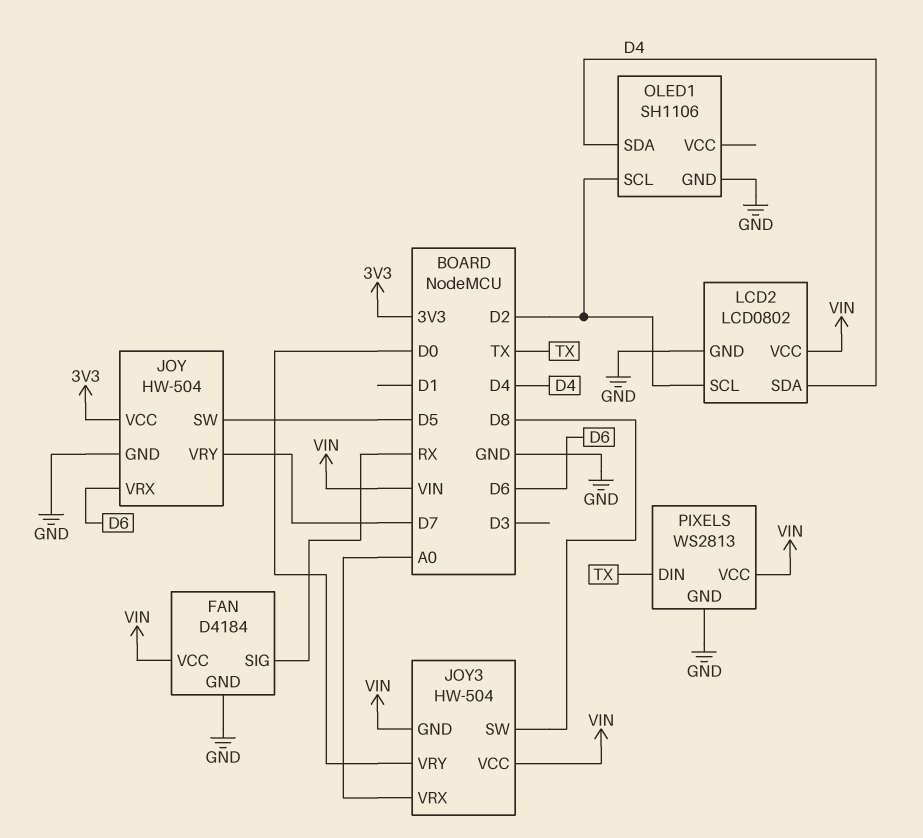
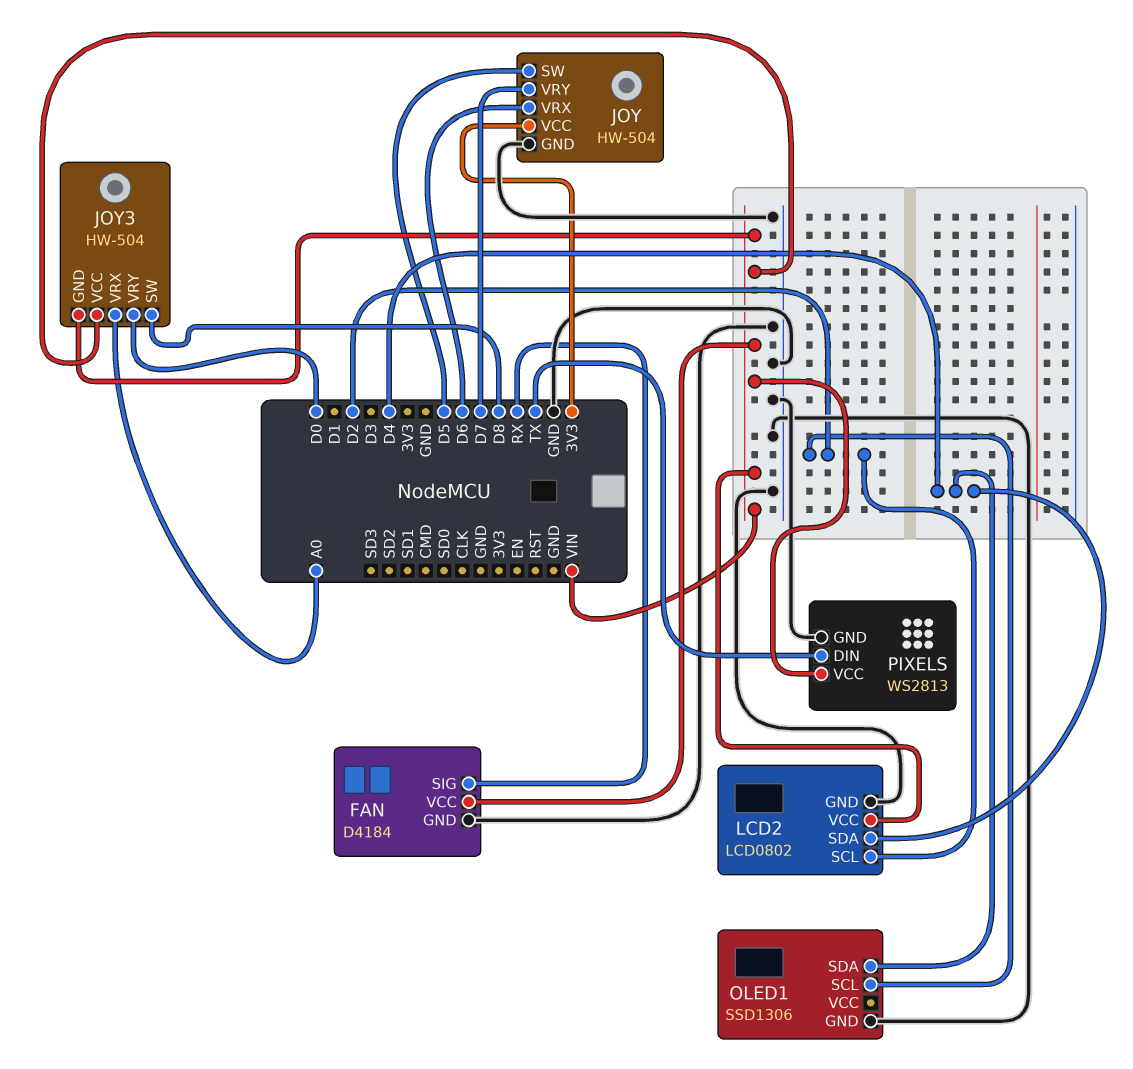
OLED1: SH1106 -> SSD1306

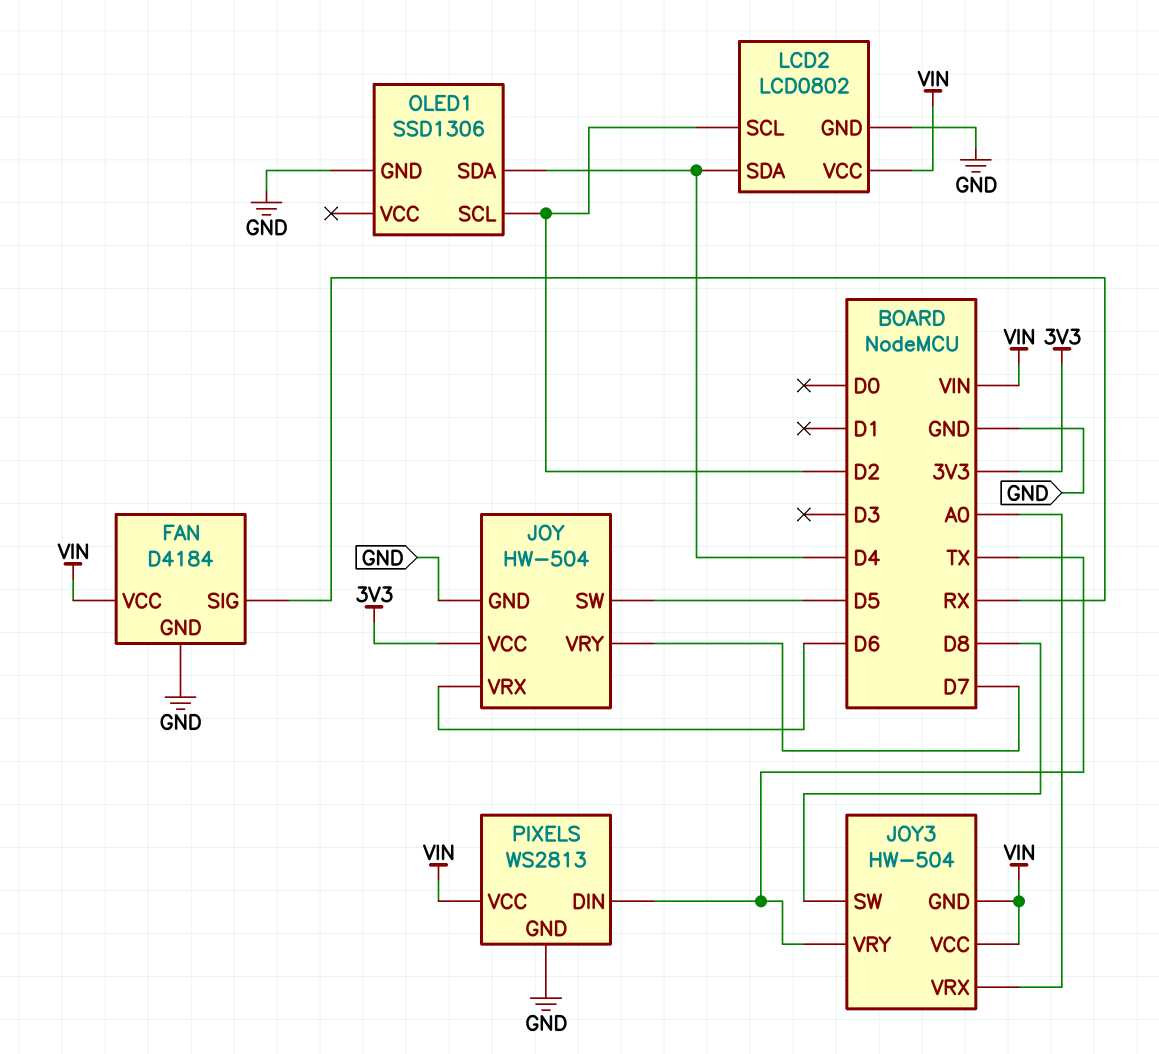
JOY3 pin VRY: D0 -> TX

